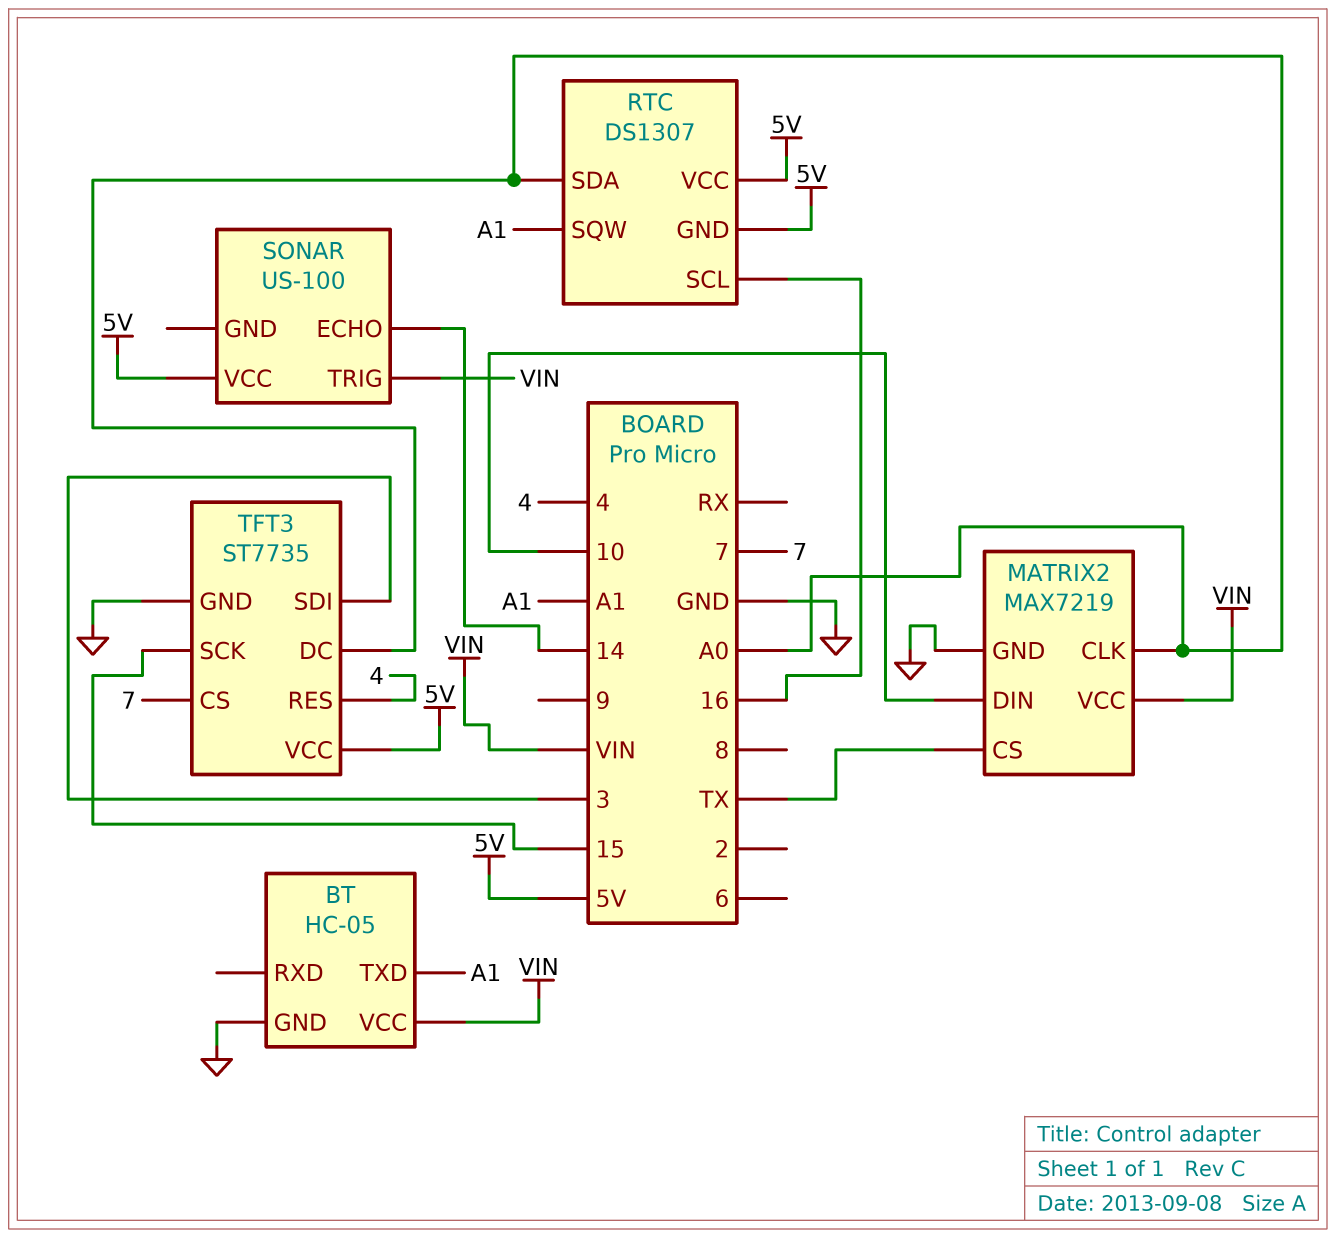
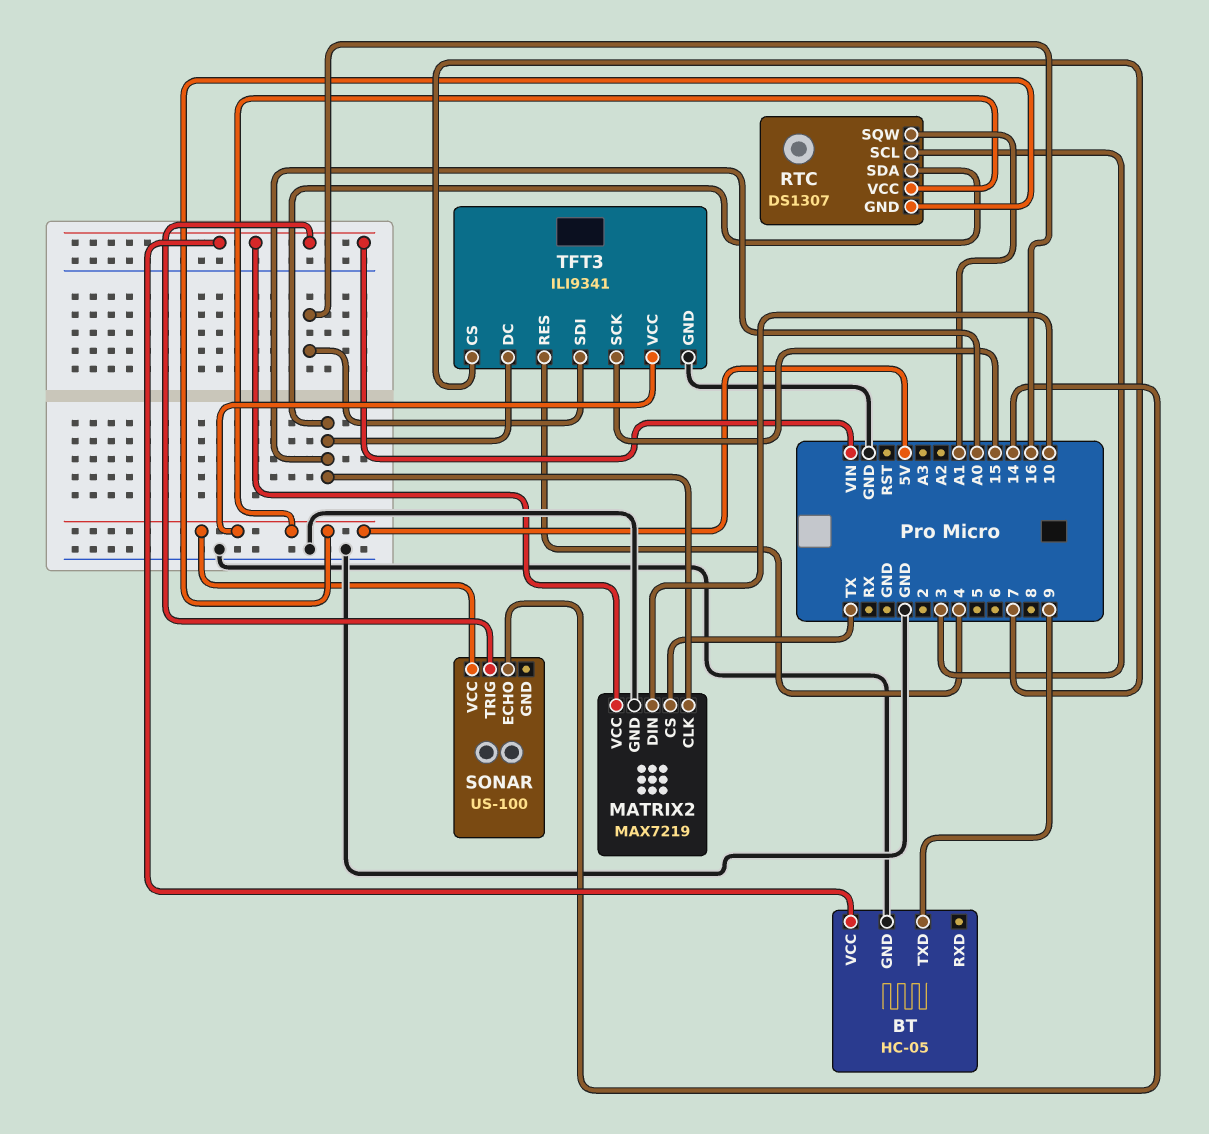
BT pin TXD: A1 -> 9
RTC pin SCL: 16 -> 3
TFT3: ST7735 -> ILI9341
TFT3 pin SDI: 3 -> 16

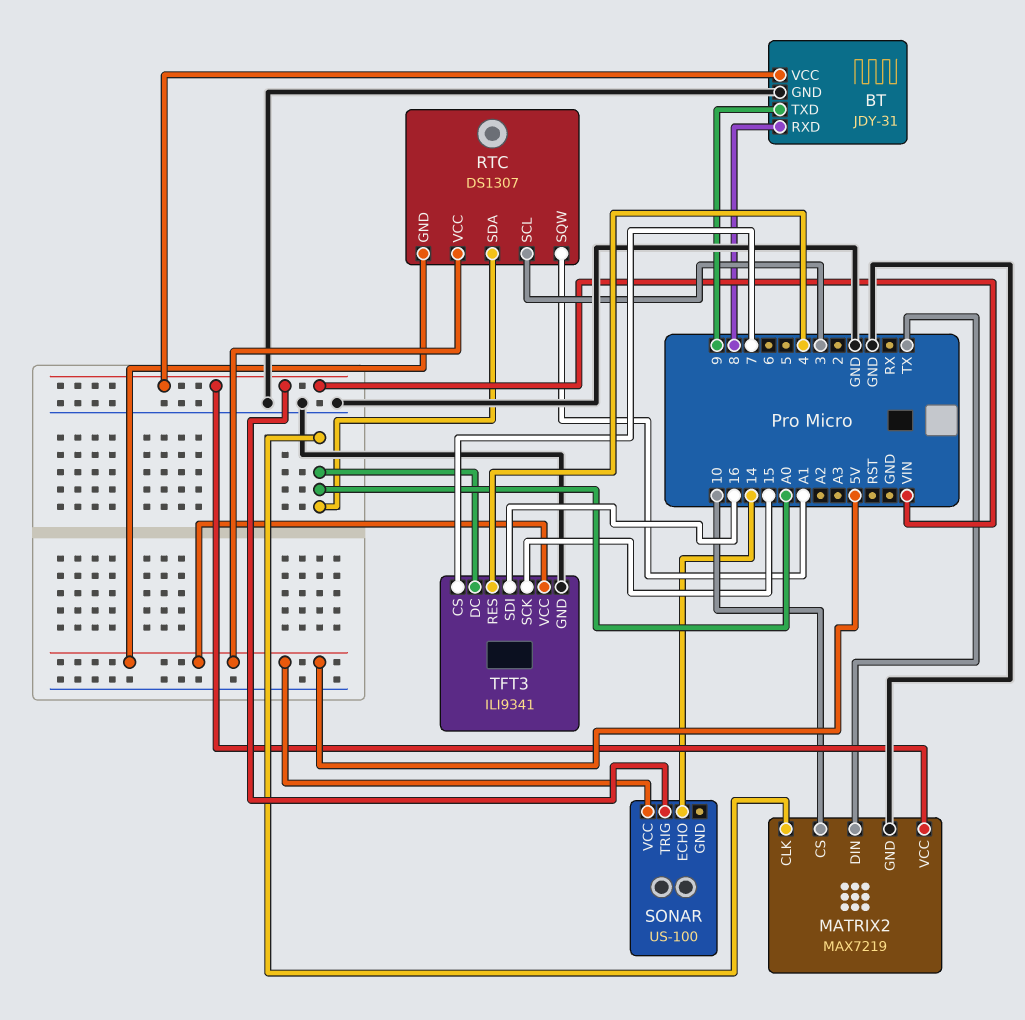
BT: HC-05 -> JDY-31
BT pin RXD: none -> 8
MATRIX2 pin CS: TX -> 10
MATRIX2 pin DIN: 10 -> TX

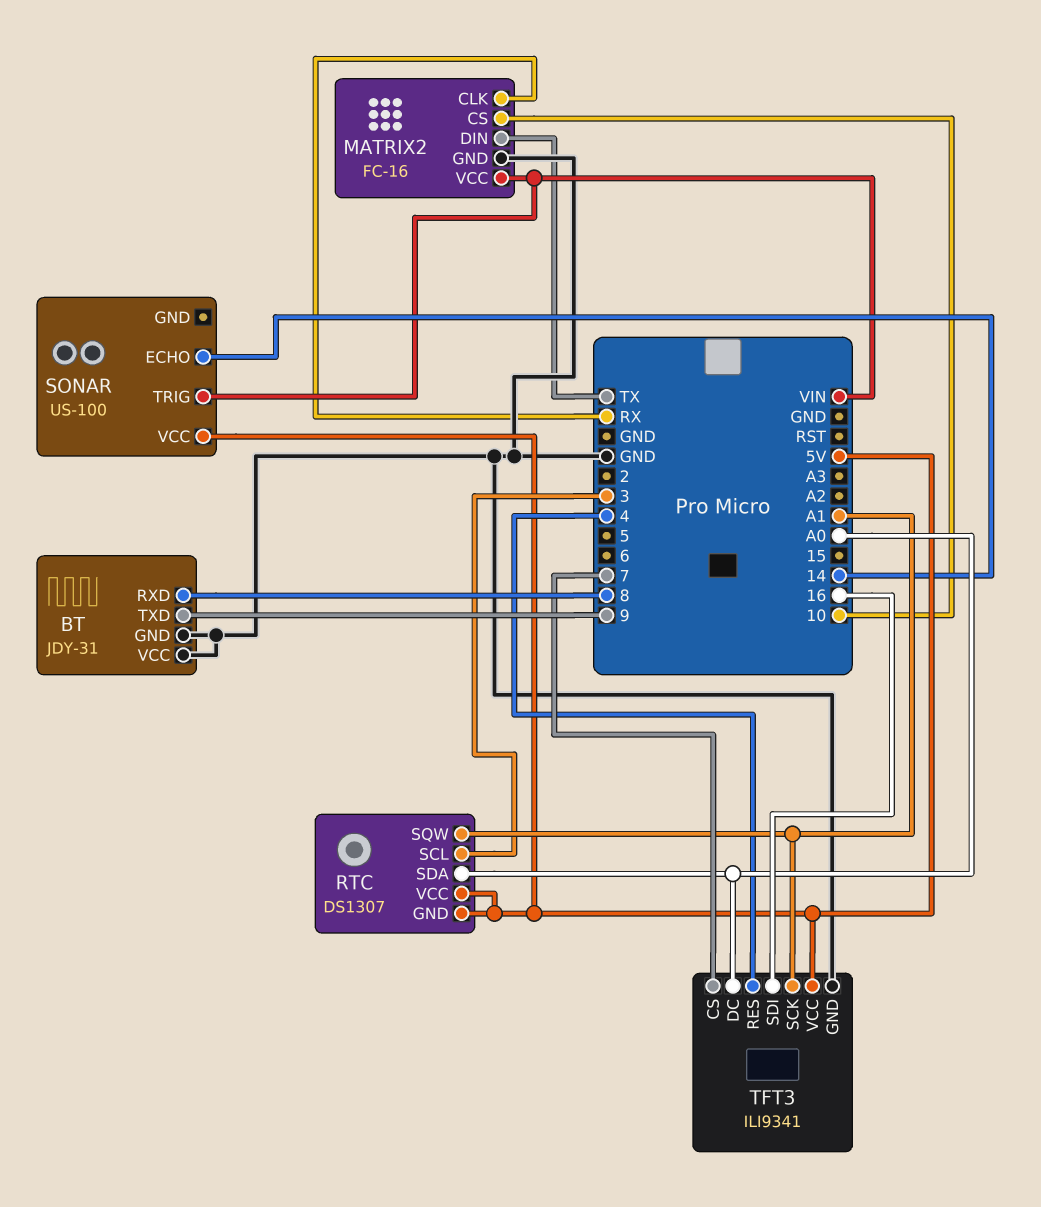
BT pin VCC: VIN -> GND
MATRIX2: MAX7219 -> FC-16
MATRIX2 pin CLK: A0 -> RX
TFT3 pin SCK: 15 -> A1

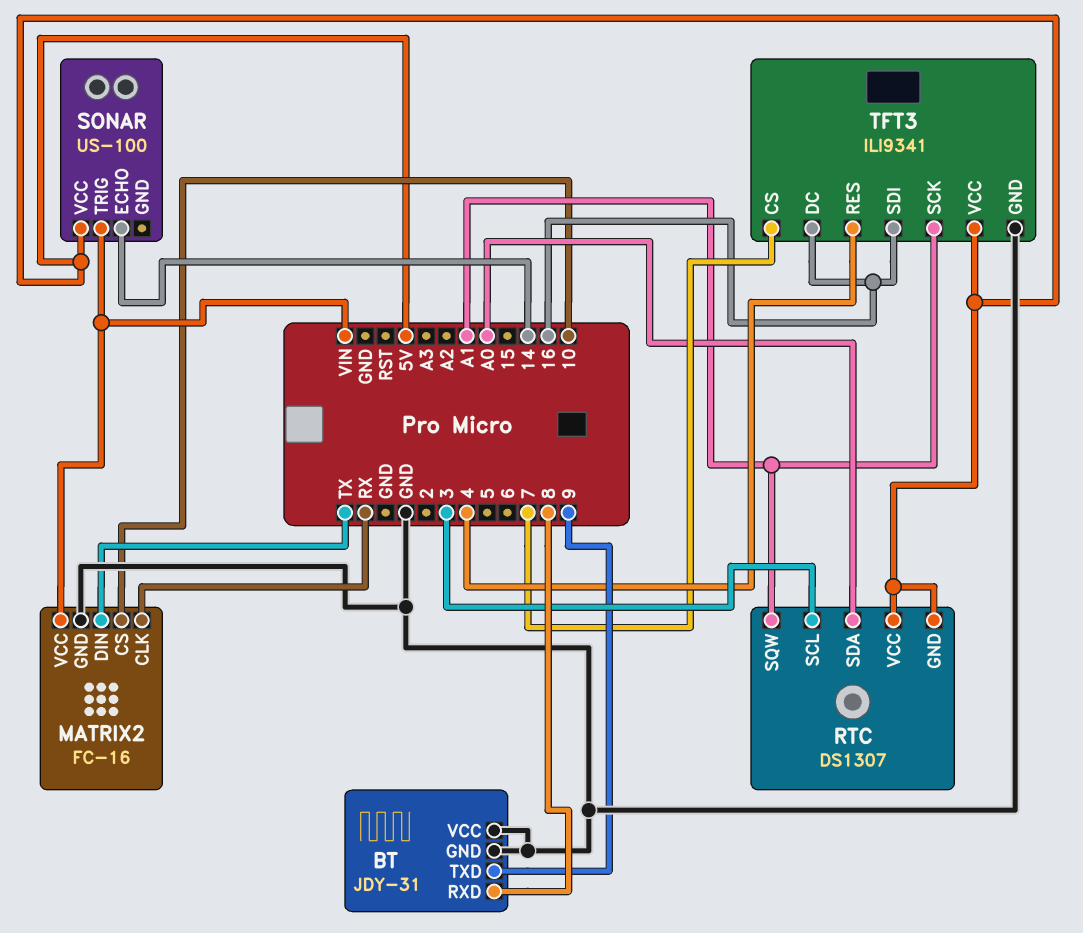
TFT3 pin DC: A0 -> 16

